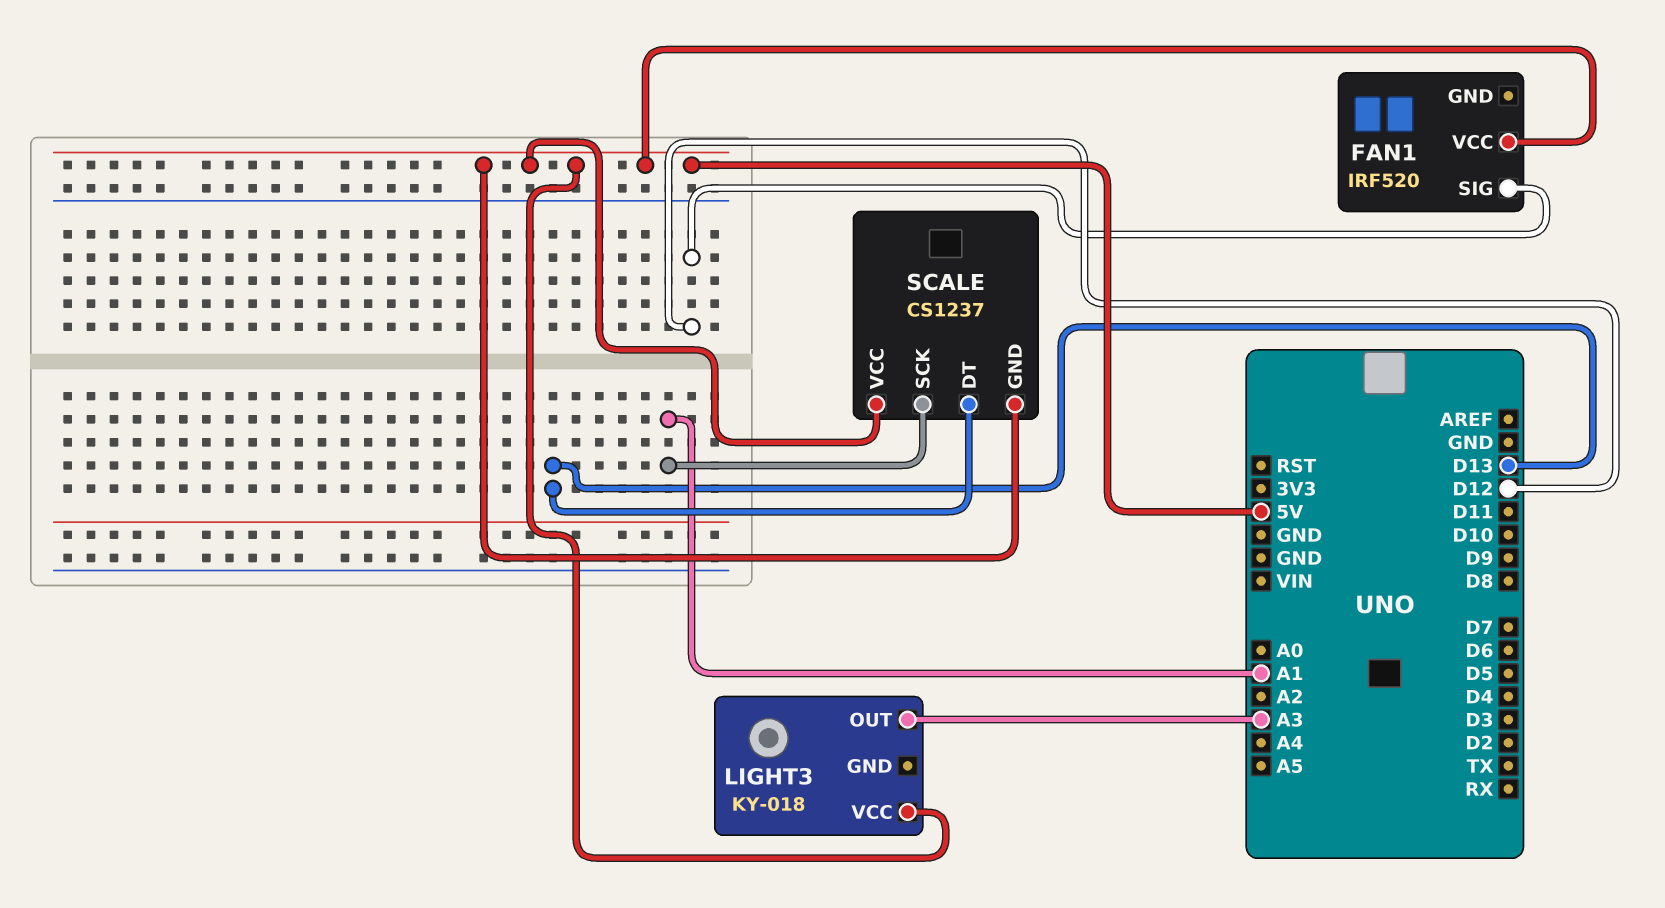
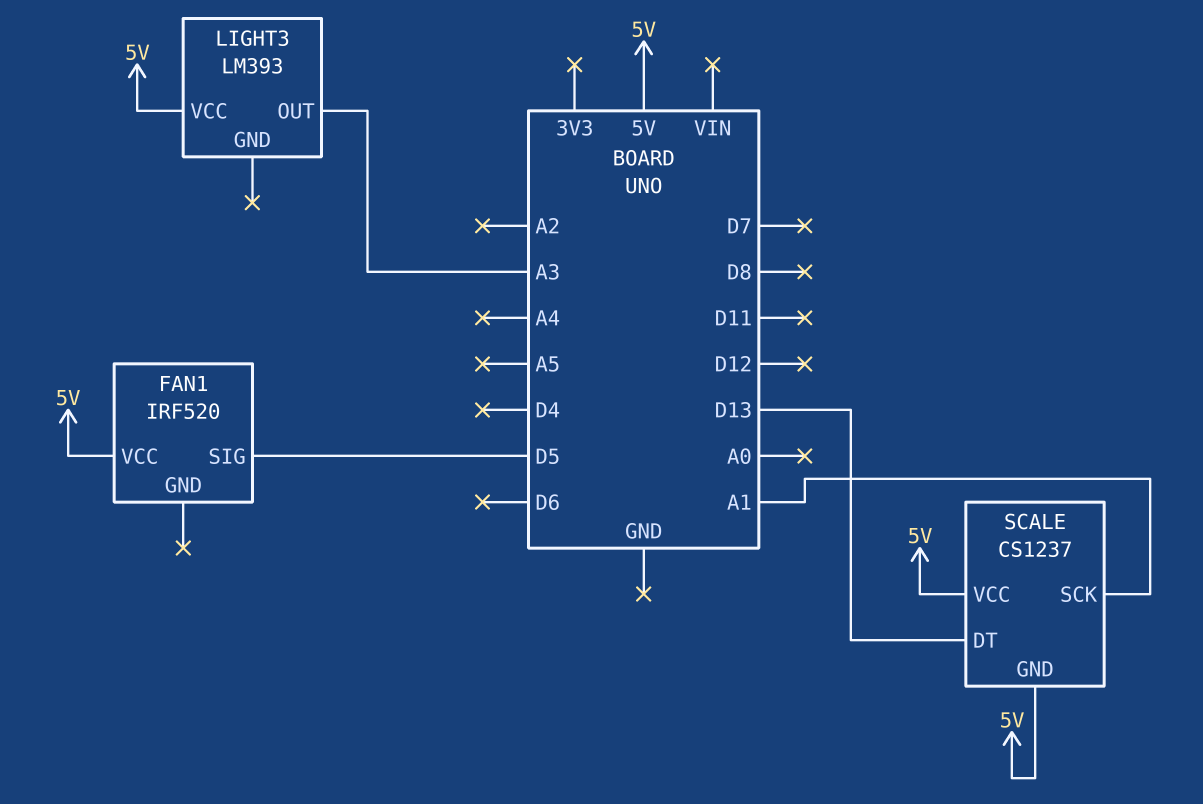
FAN1 pin SIG: D12 -> D5
LIGHT3: KY-018 -> LM393

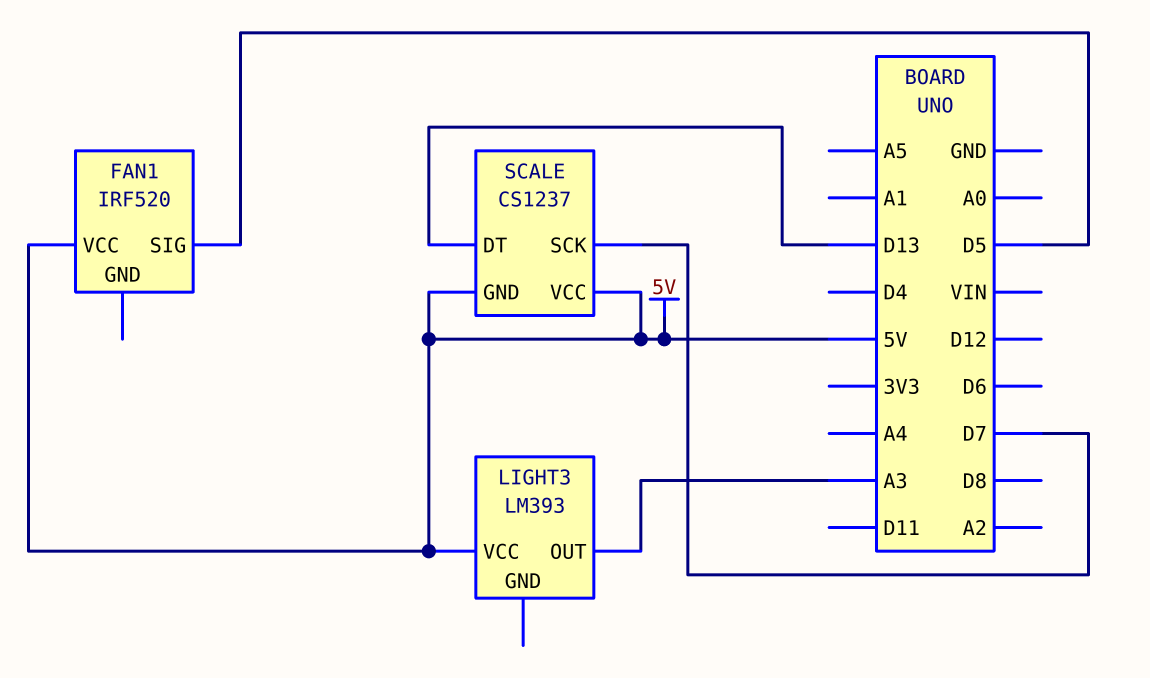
SCALE pin SCK: A1 -> D7

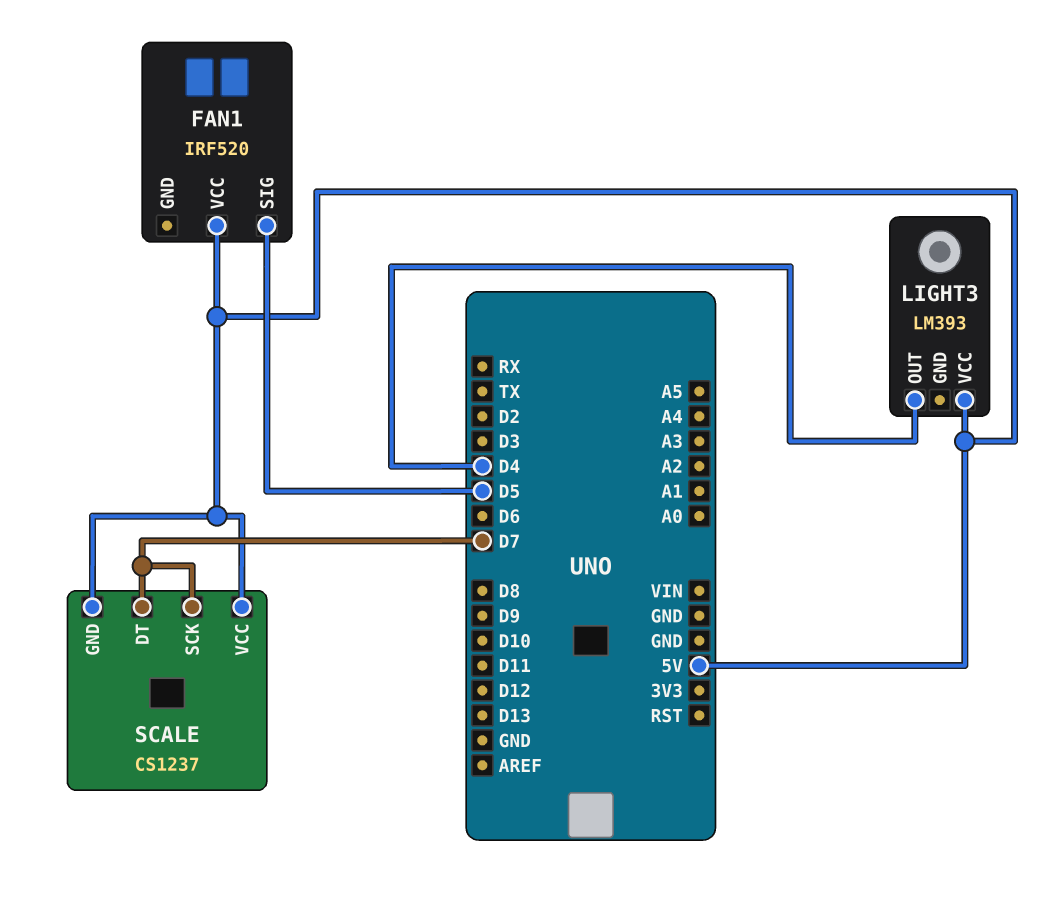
LIGHT3 pin OUT: A3 -> D4
SCALE pin DT: D13 -> D7

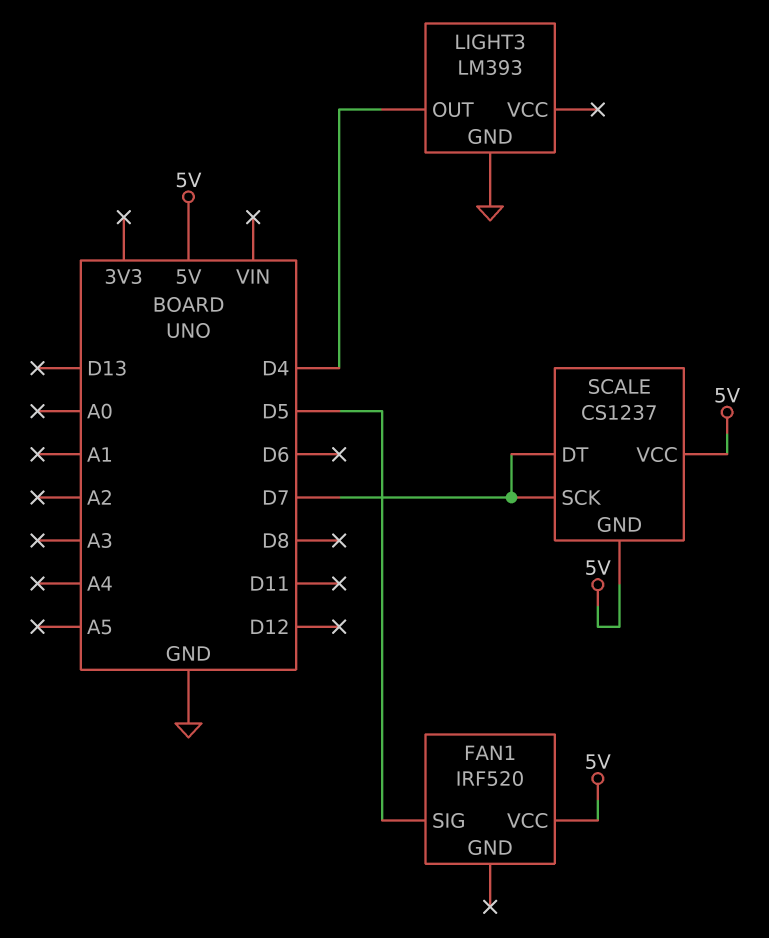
LIGHT3 pin GND: none -> GND
LIGHT3 pin VCC: 5V -> none

